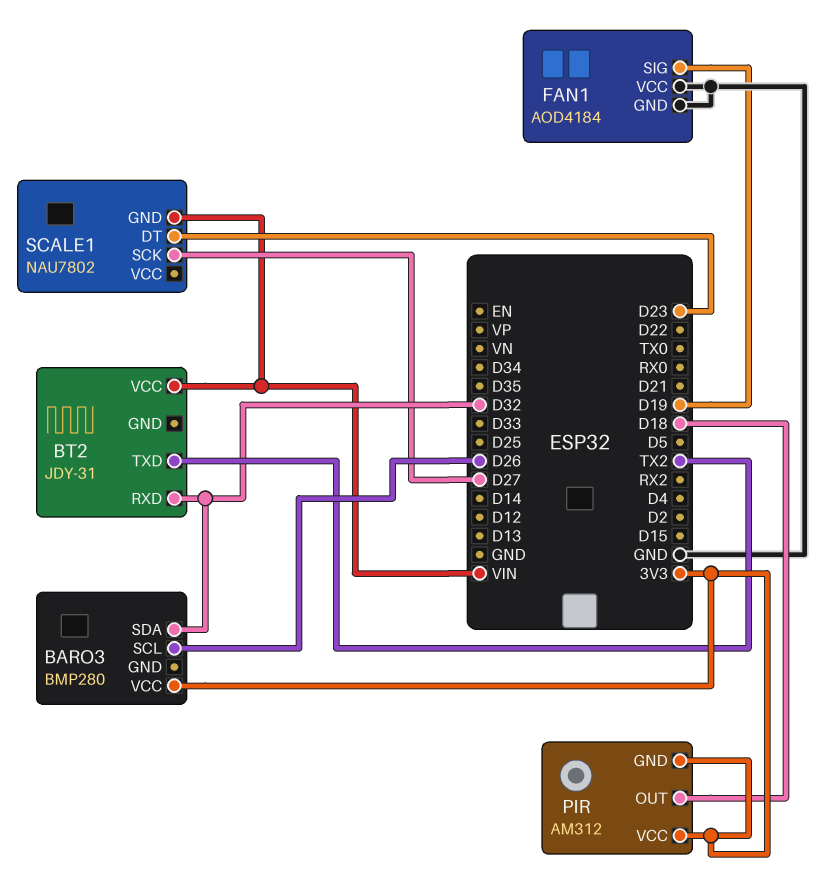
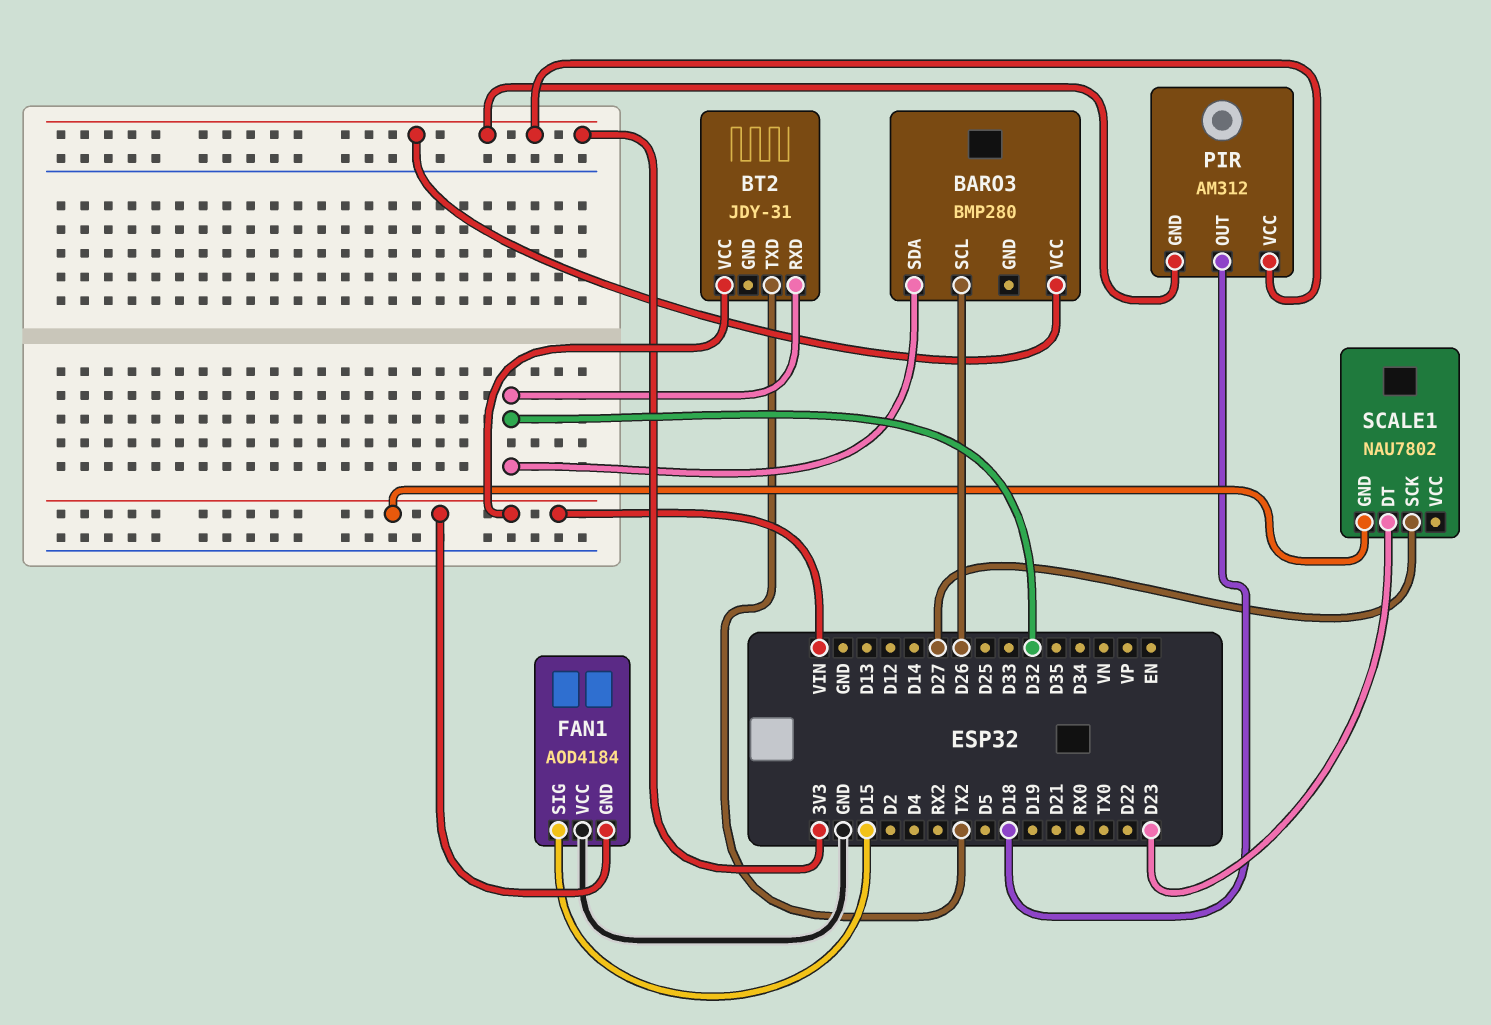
FAN1 pin GND: GND -> VIN
FAN1 pin SIG: D19 -> D15

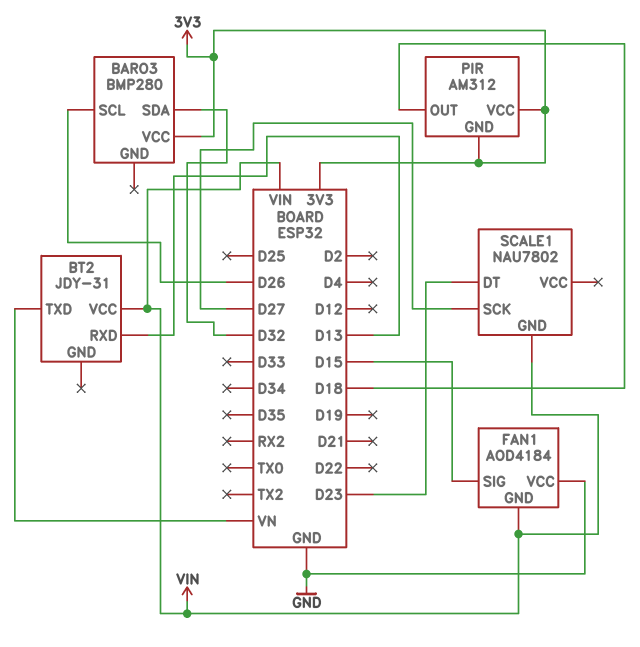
BT2 pin RXD: D32 -> D13
BT2 pin TXD: TX2 -> VN

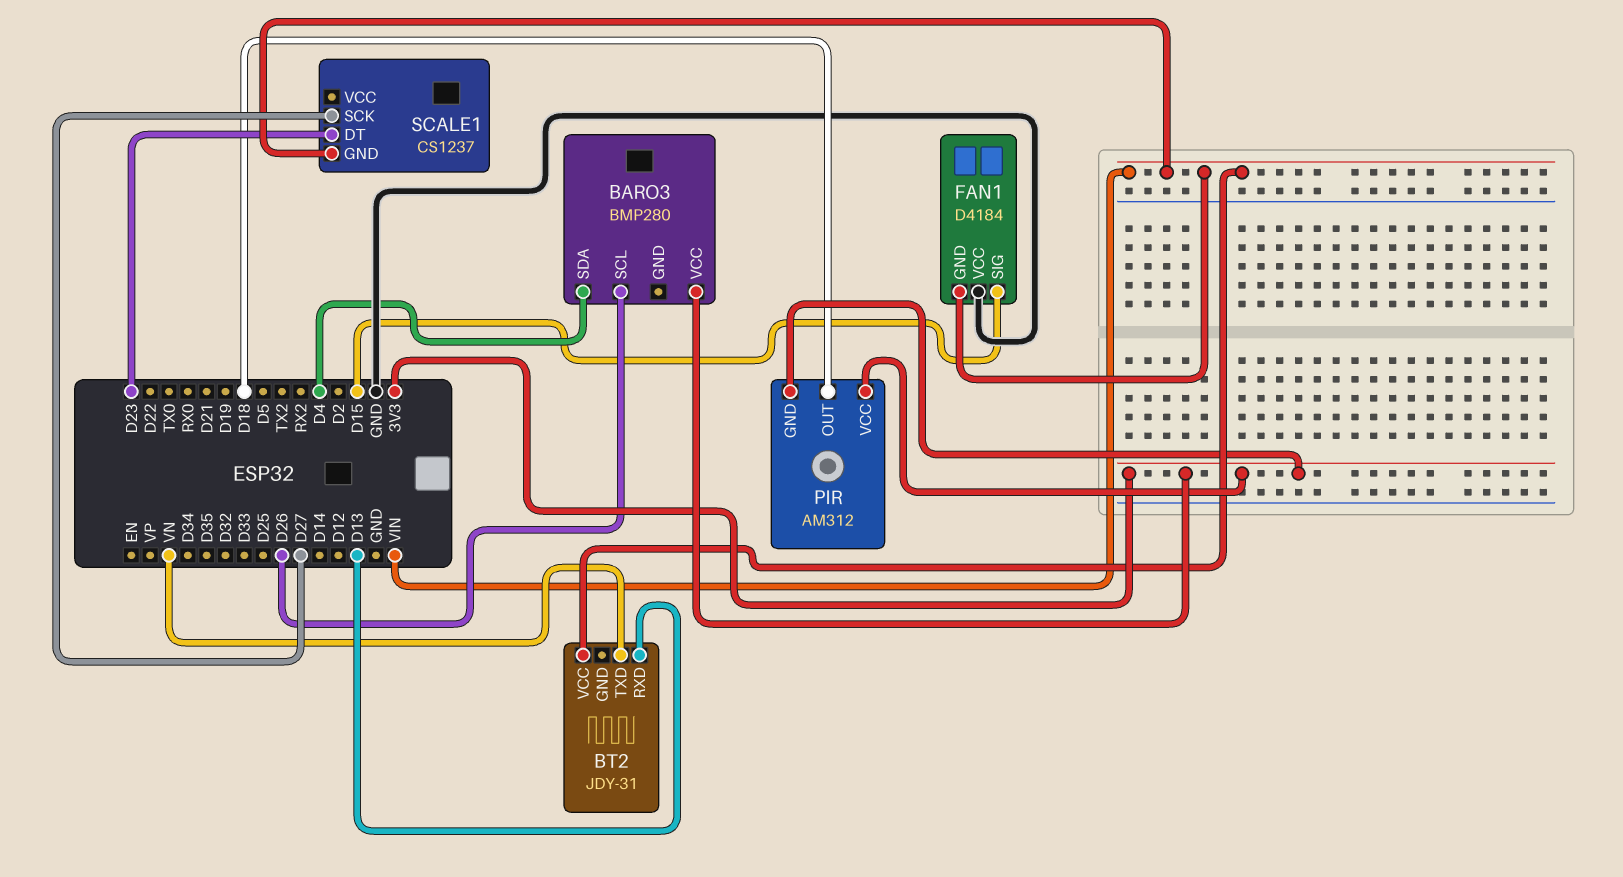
BARO3 pin SDA: D32 -> D4
FAN1: AOD4184 -> D4184
SCALE1: NAU7802 -> CS1237

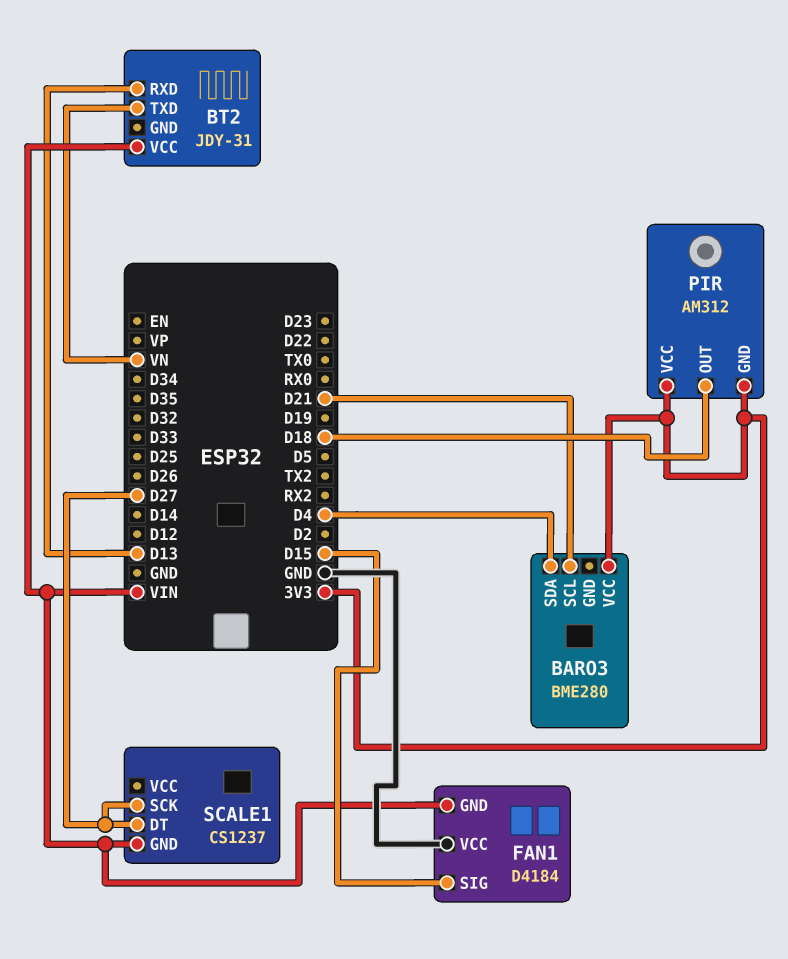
BARO3: BMP280 -> BME280
BARO3 pin SCL: D26 -> D21
SCALE1 pin DT: D23 -> D27

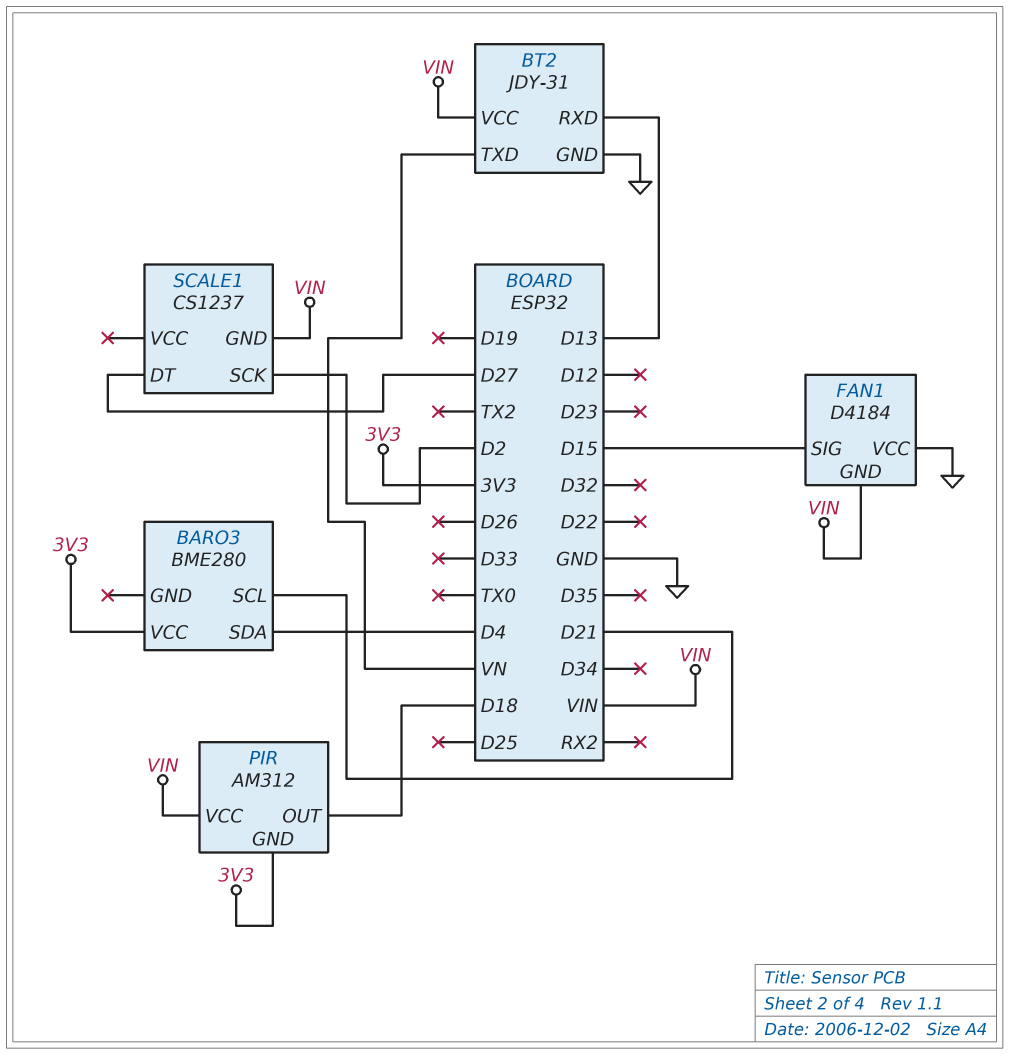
BT2 pin GND: none -> GND
PIR pin VCC: 3V3 -> VIN
SCALE1 pin SCK: D27 -> D2

